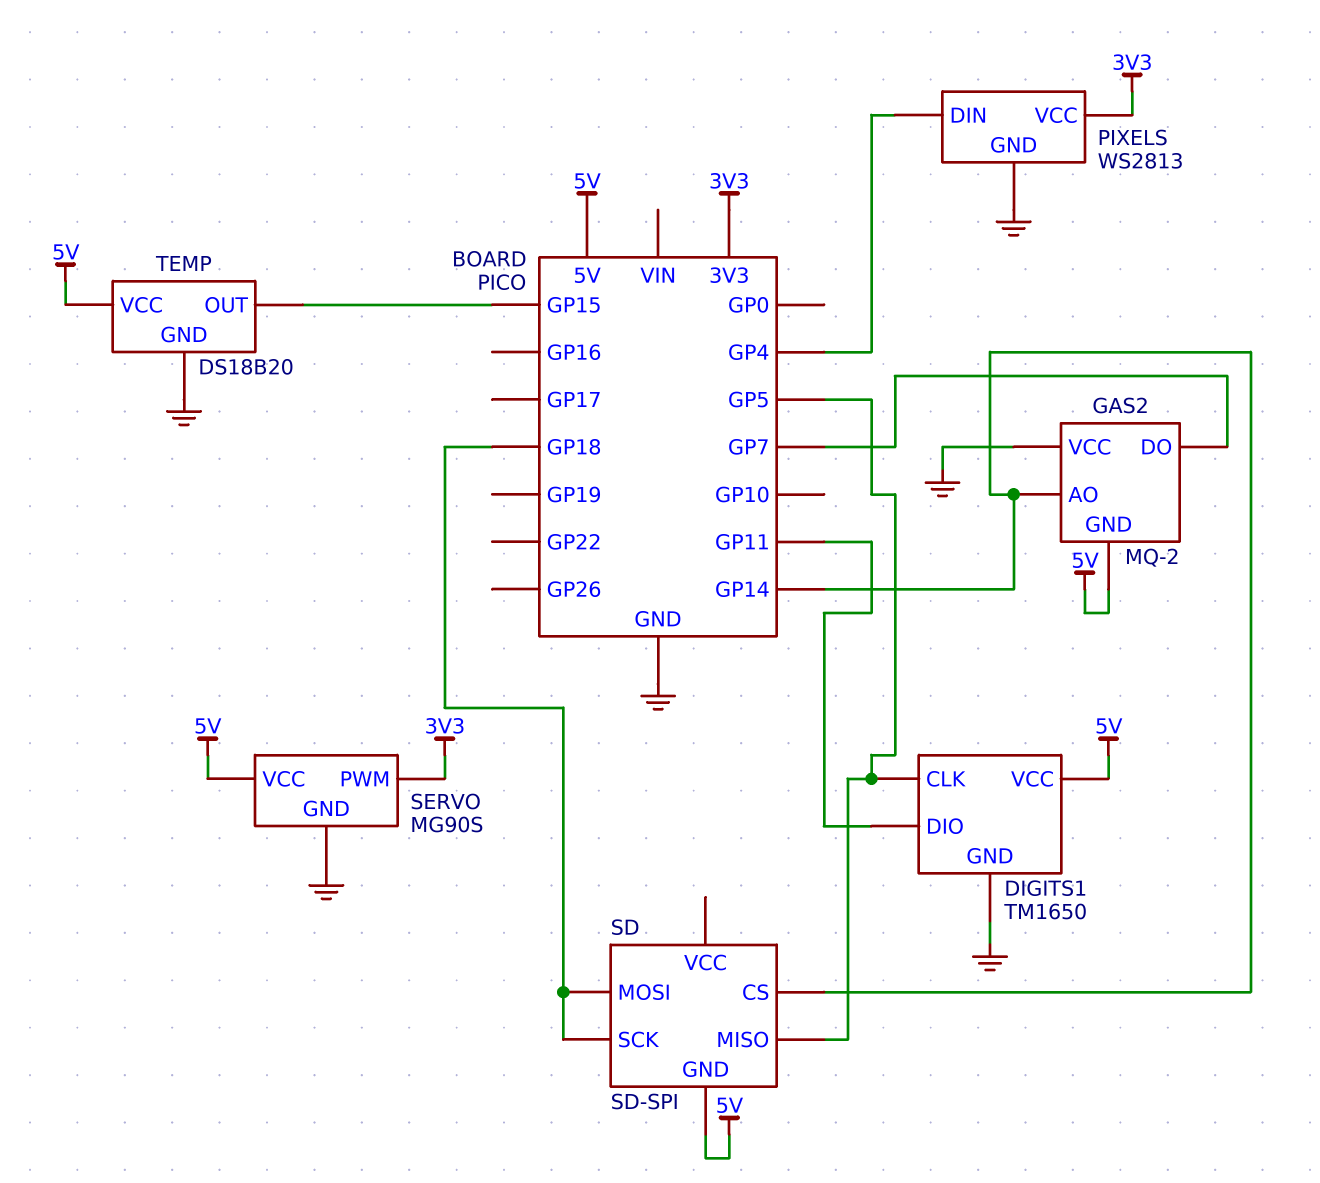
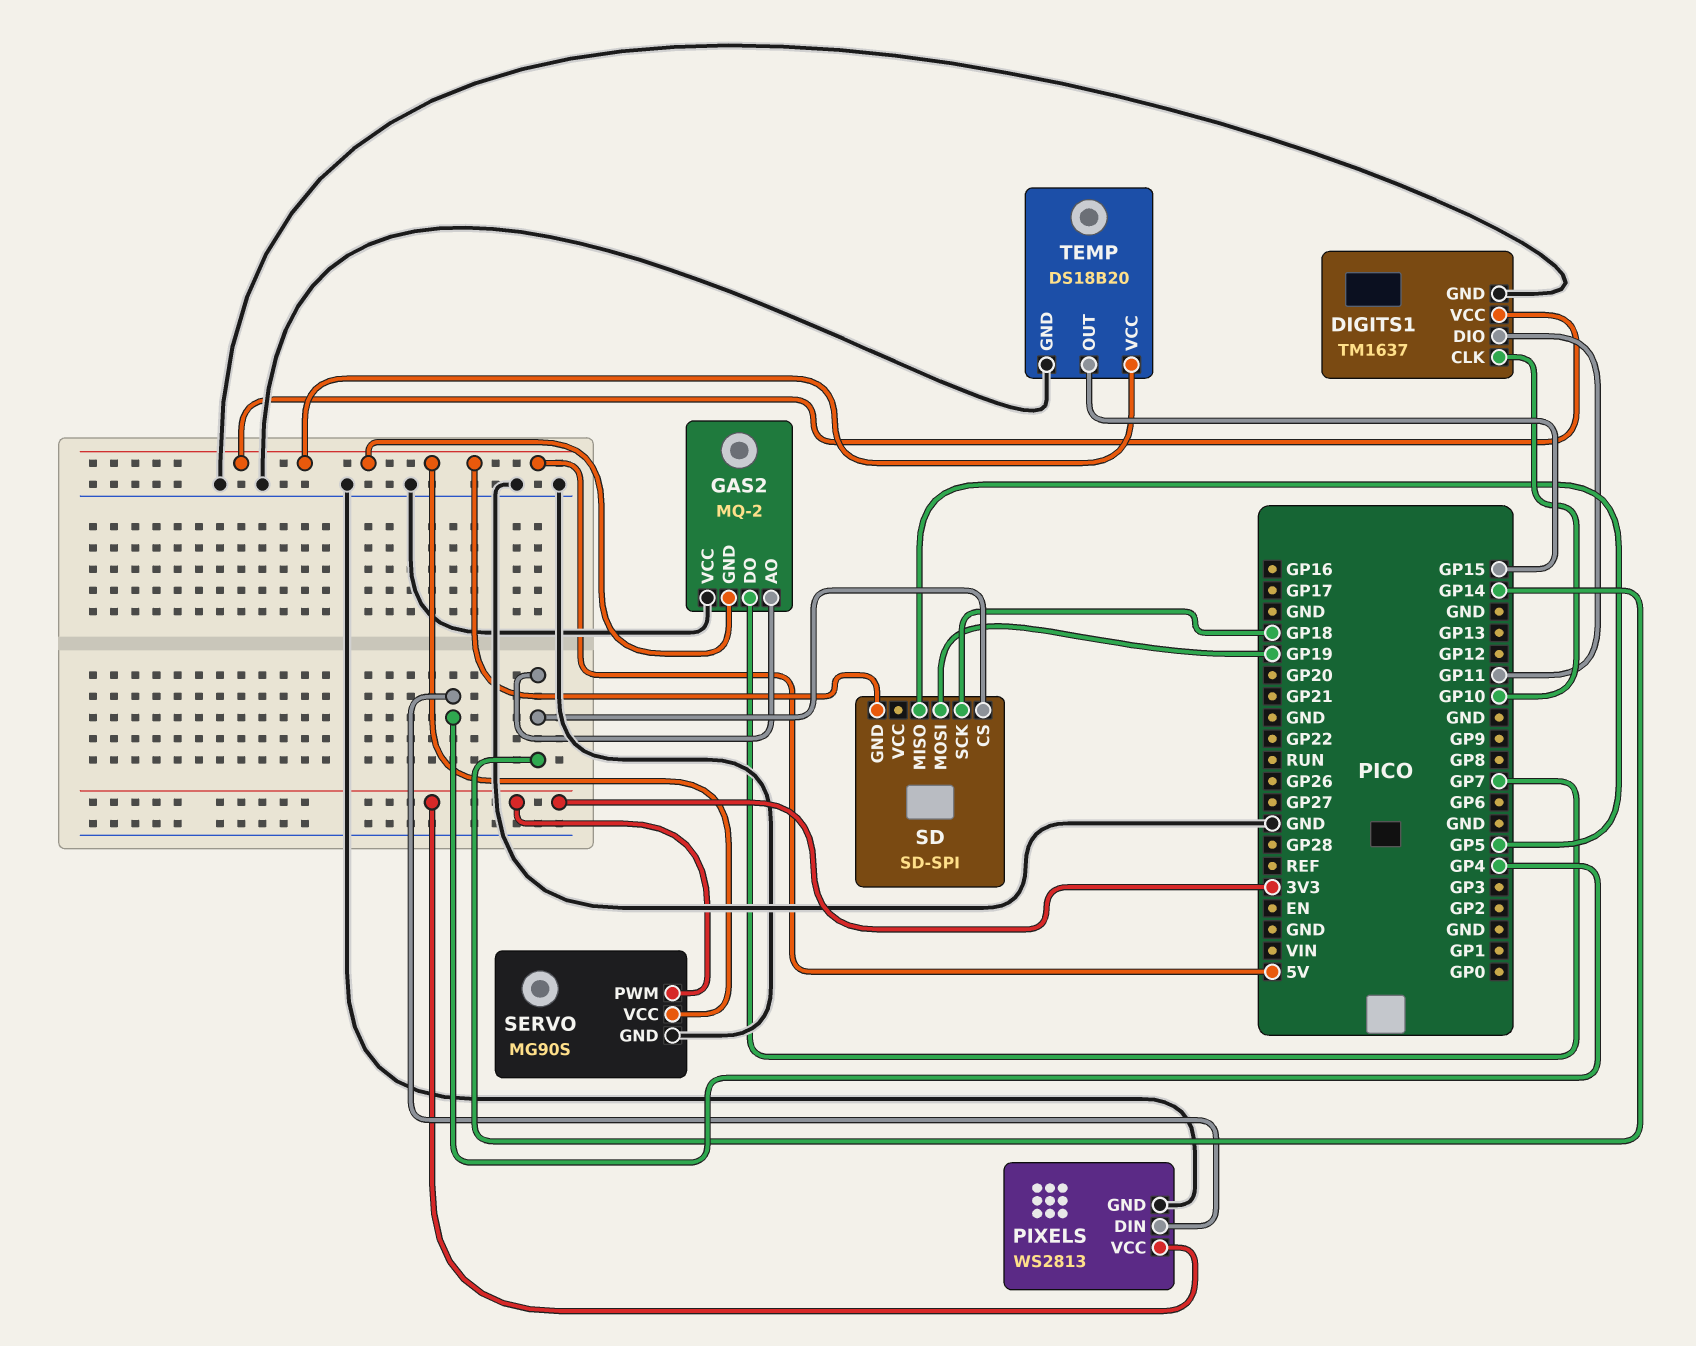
DIGITS1: TM1650 -> TM1637
DIGITS1 pin CLK: GP5 -> GP10
SD pin MOSI: GP18 -> GP19

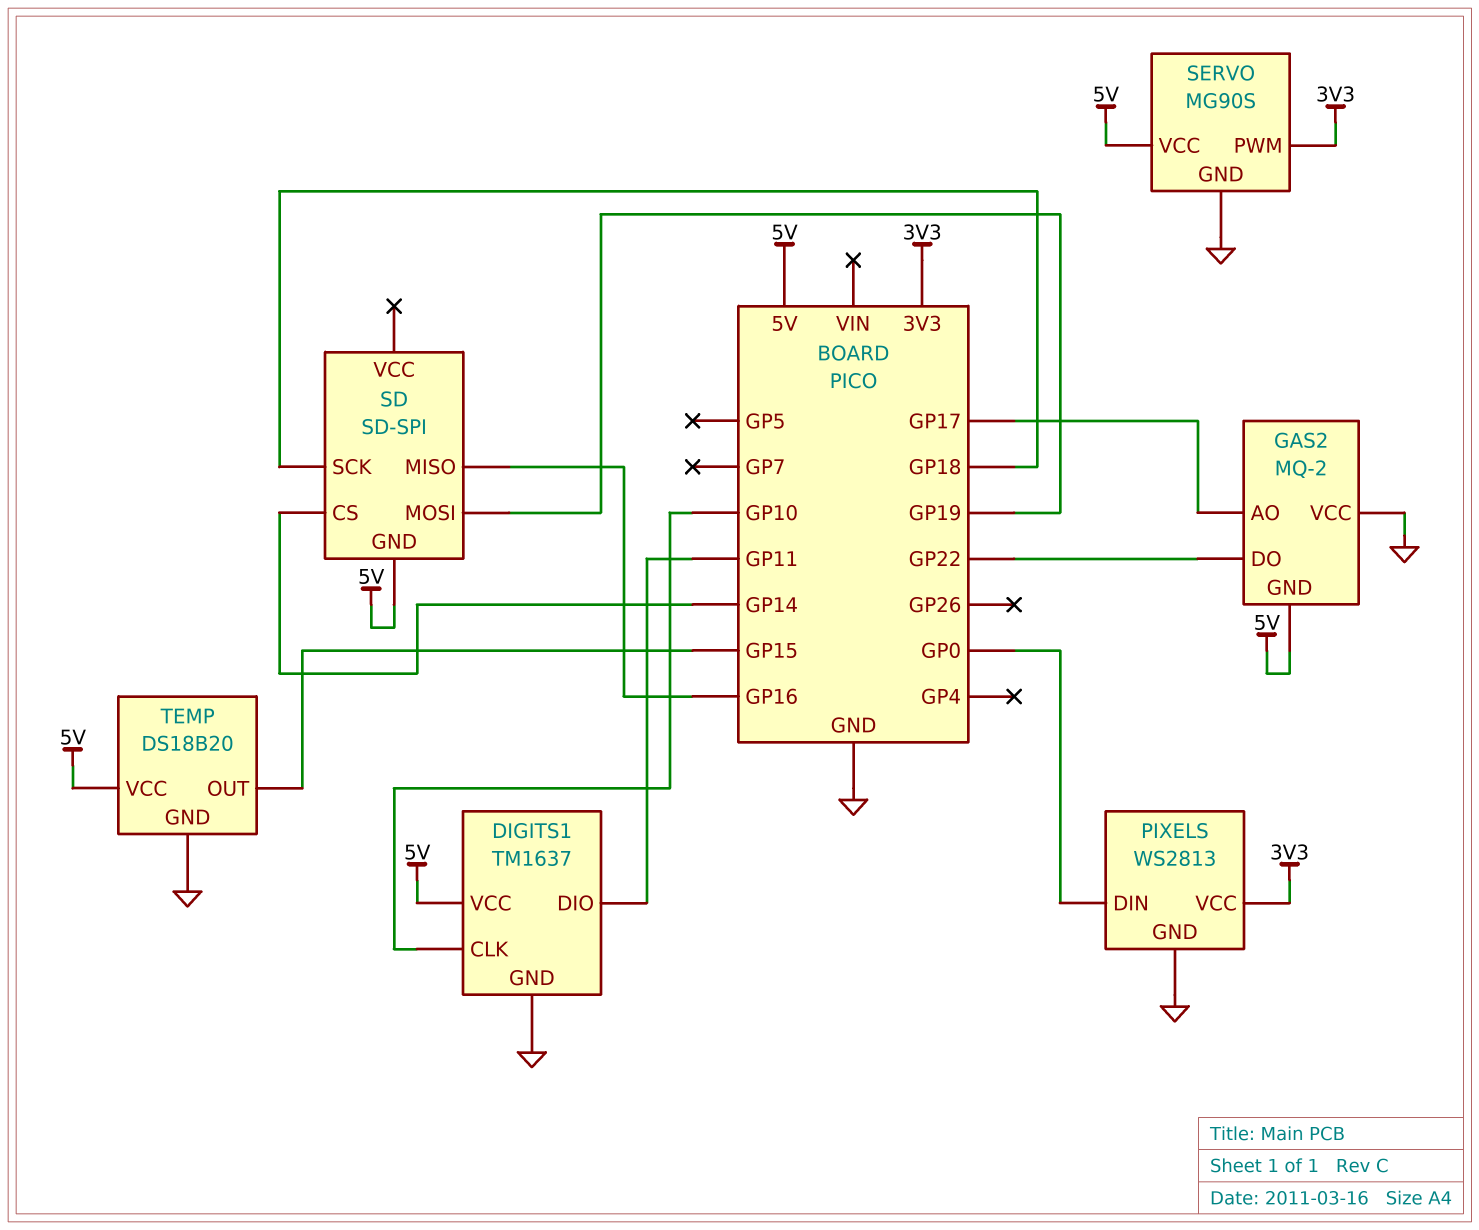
GAS2 pin AO: GP14 -> GP17
GAS2 pin DO: GP7 -> GP22
PIXELS pin DIN: GP4 -> GP0
SD pin MISO: GP5 -> GP16

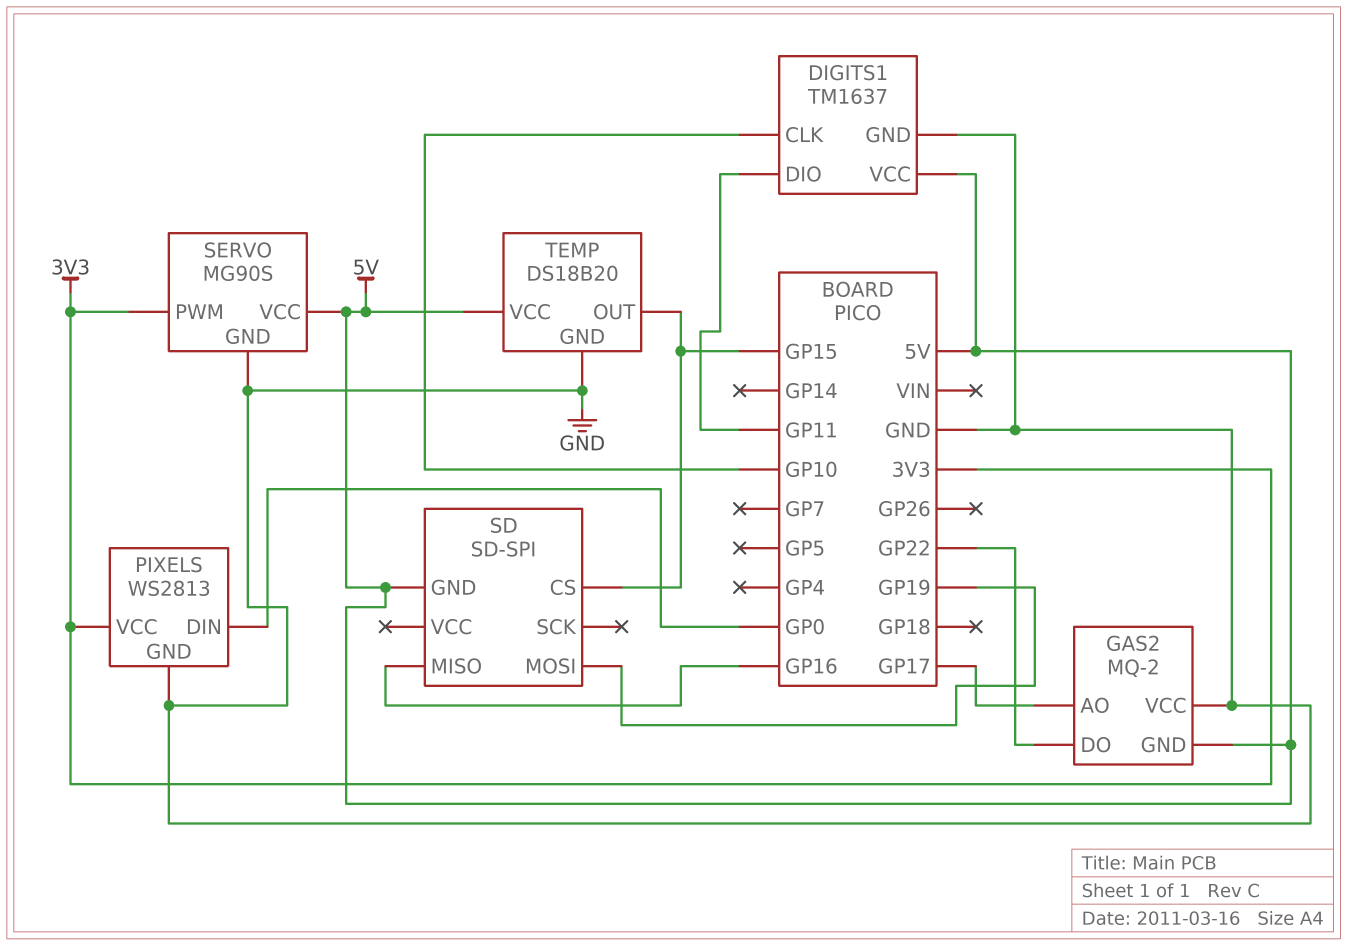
SD pin CS: GP14 -> GP15
SD pin SCK: GP18 -> none

